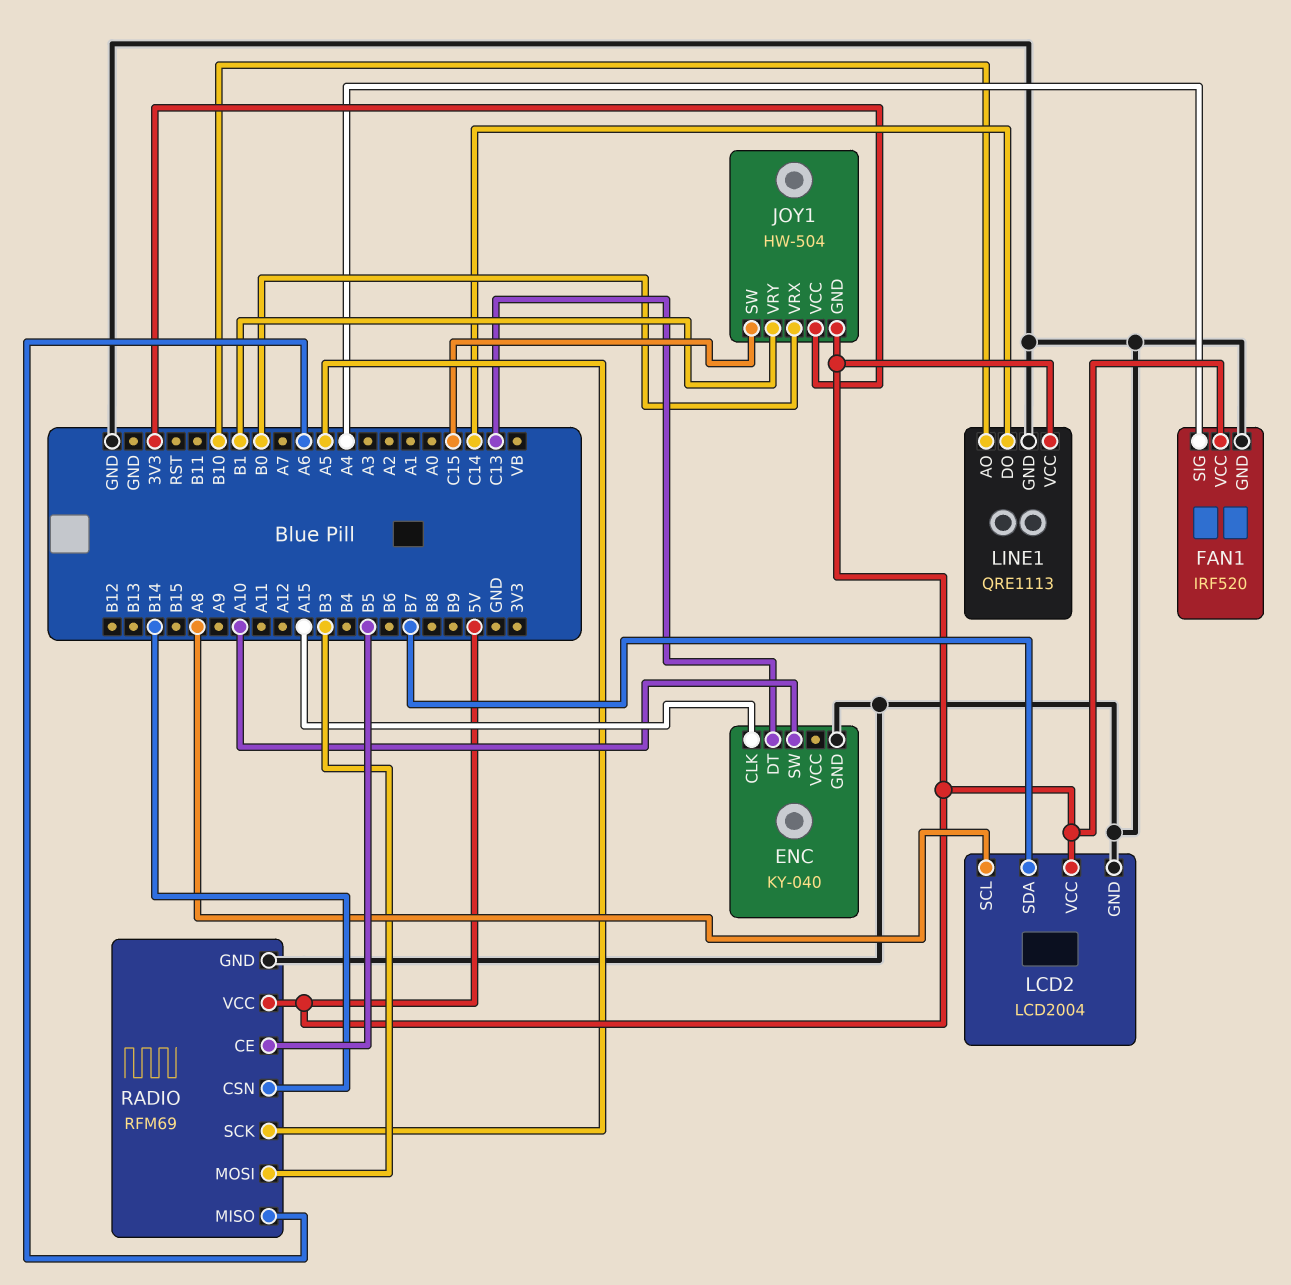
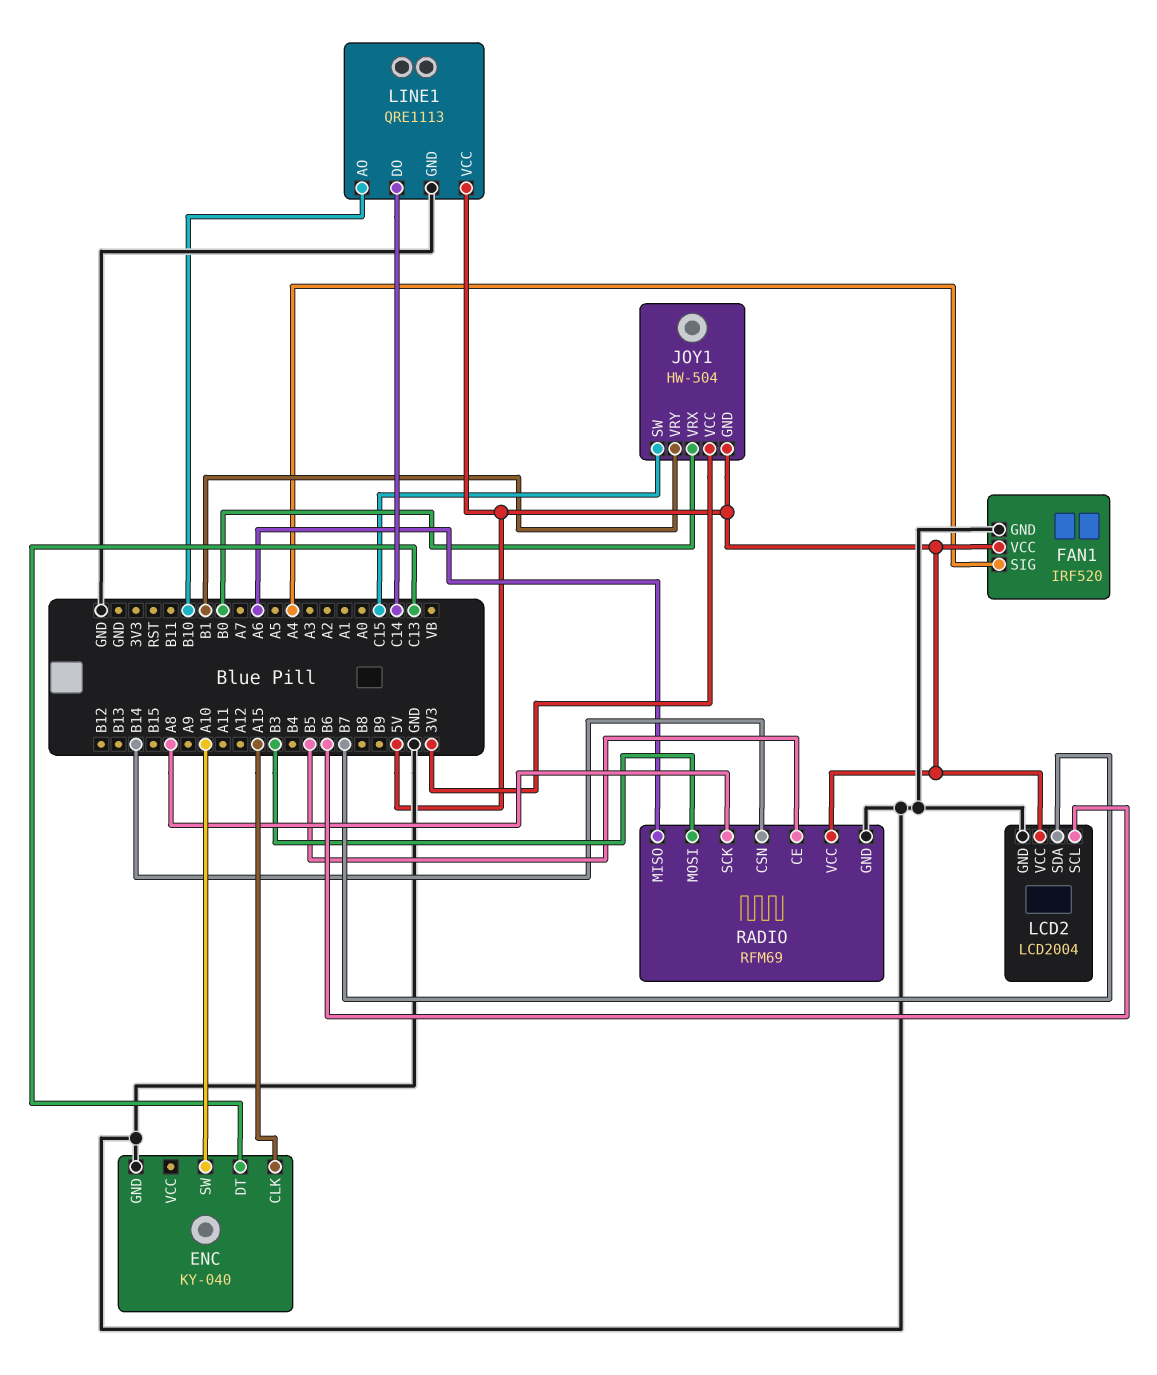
LCD2 pin SCL: A8 -> B6
RADIO pin SCK: A5 -> A8

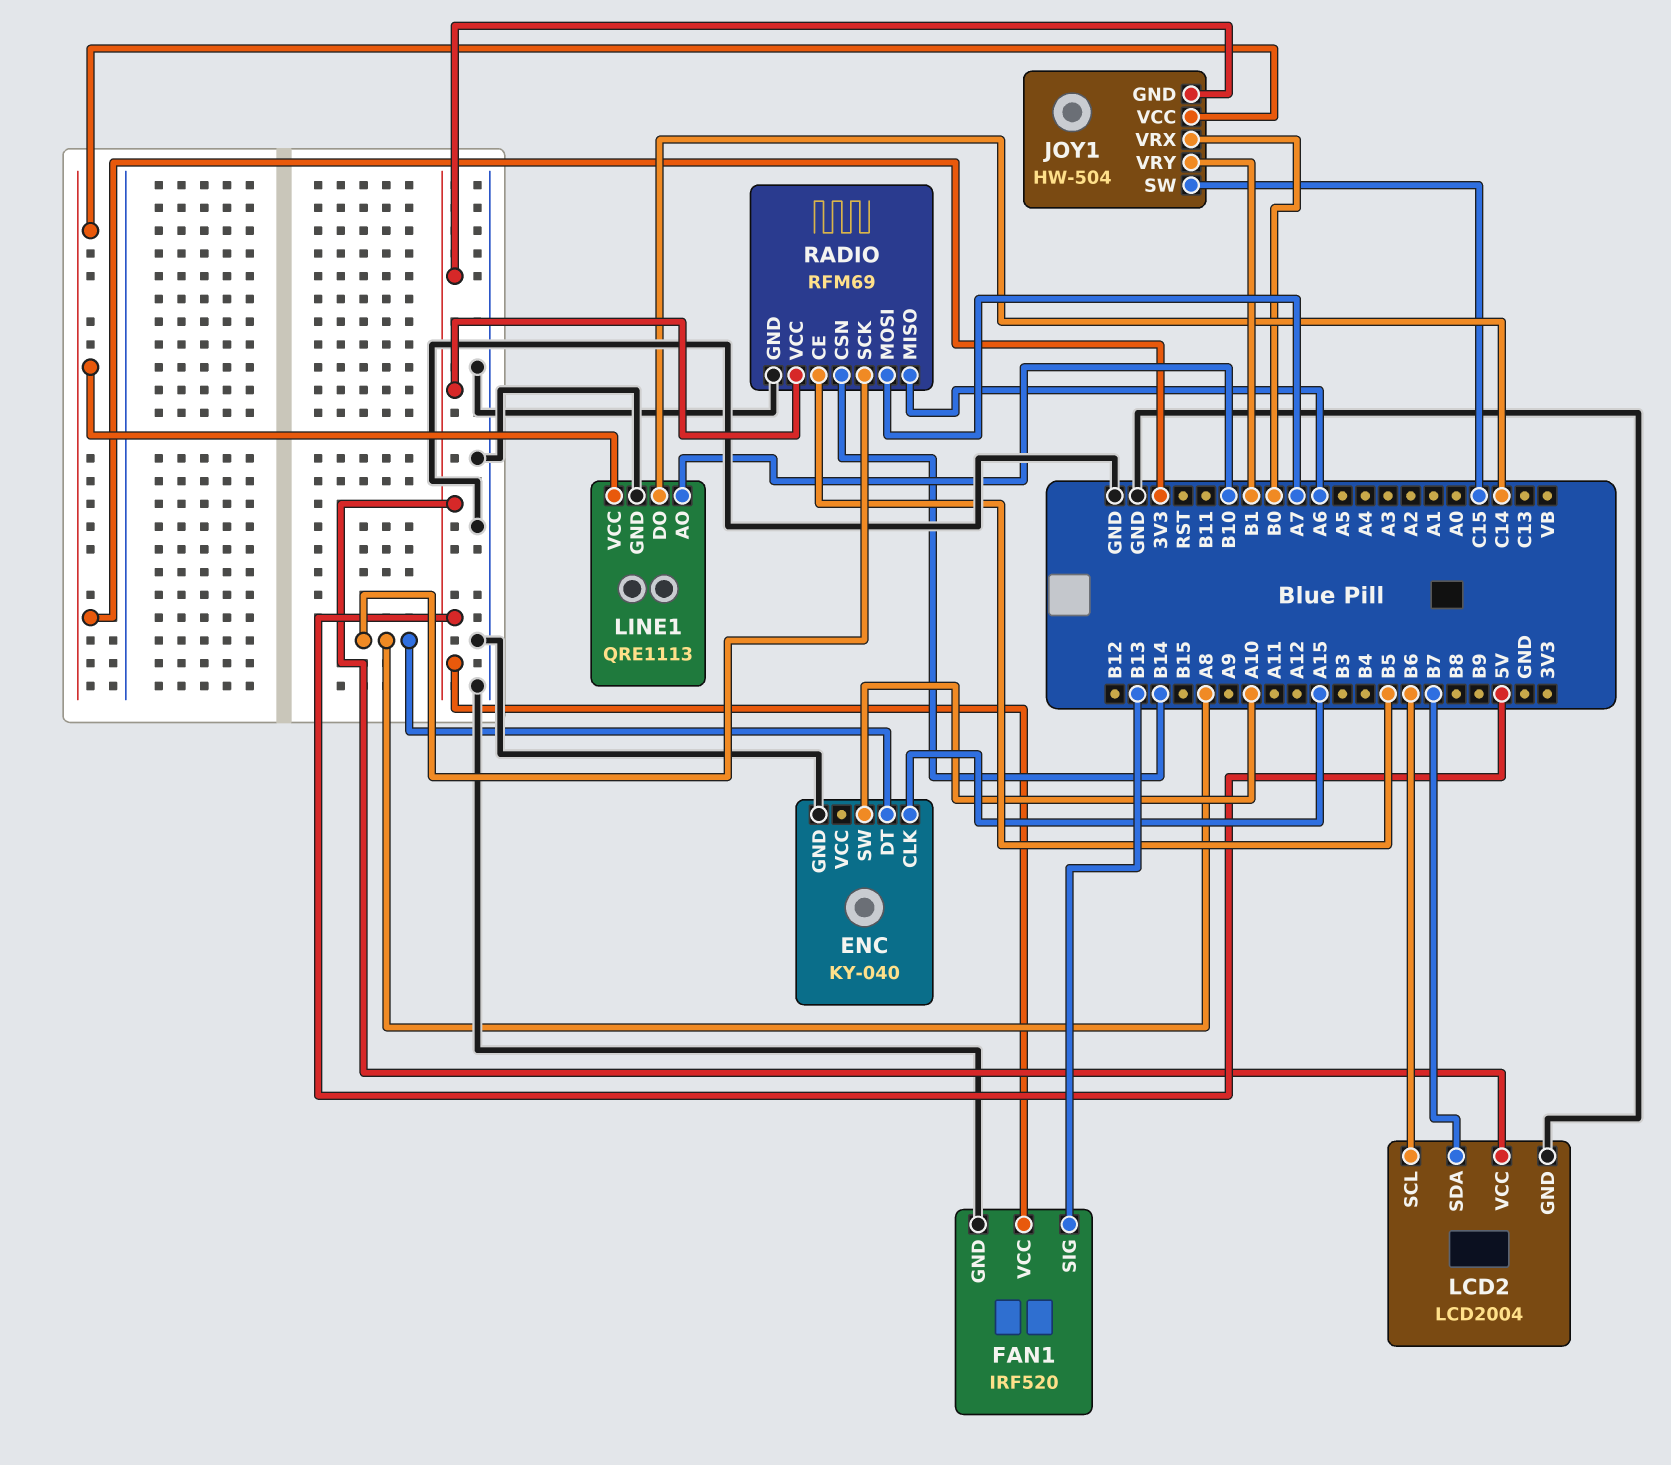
ENC pin DT: C13 -> A8
FAN1 pin SIG: A4 -> B13
LINE1 pin VCC: 5V -> 3V3
RADIO pin MOSI: B3 -> A7

